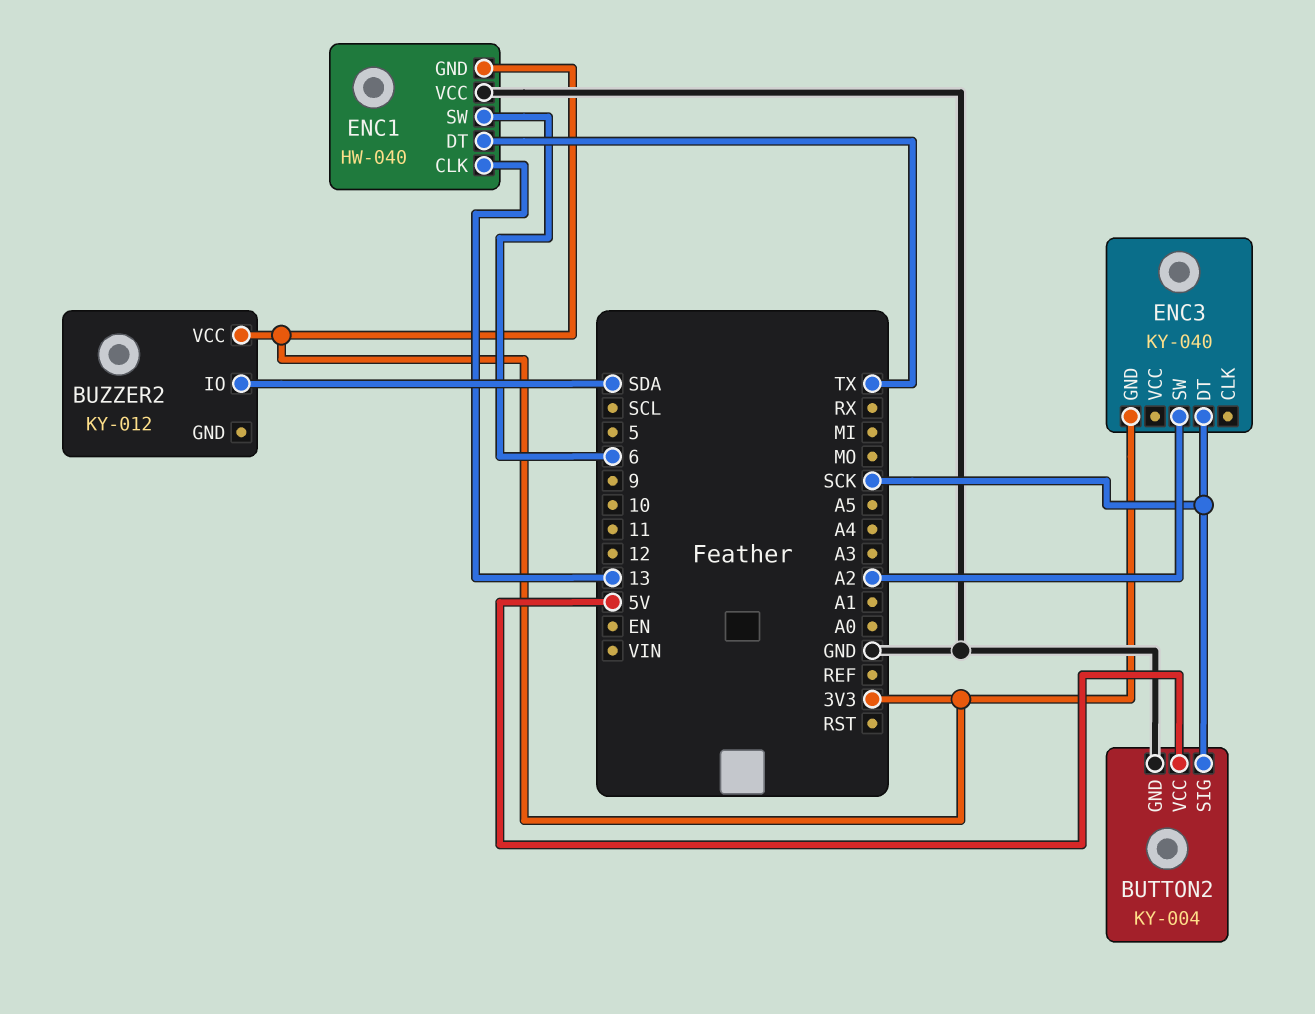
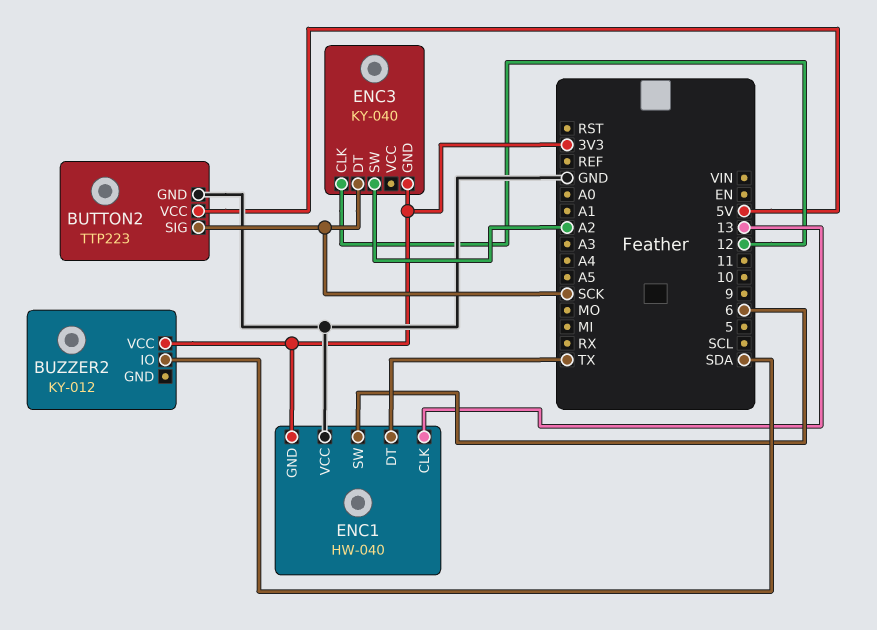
BUTTON2: KY-004 -> TTP223
ENC3 pin CLK: none -> 12

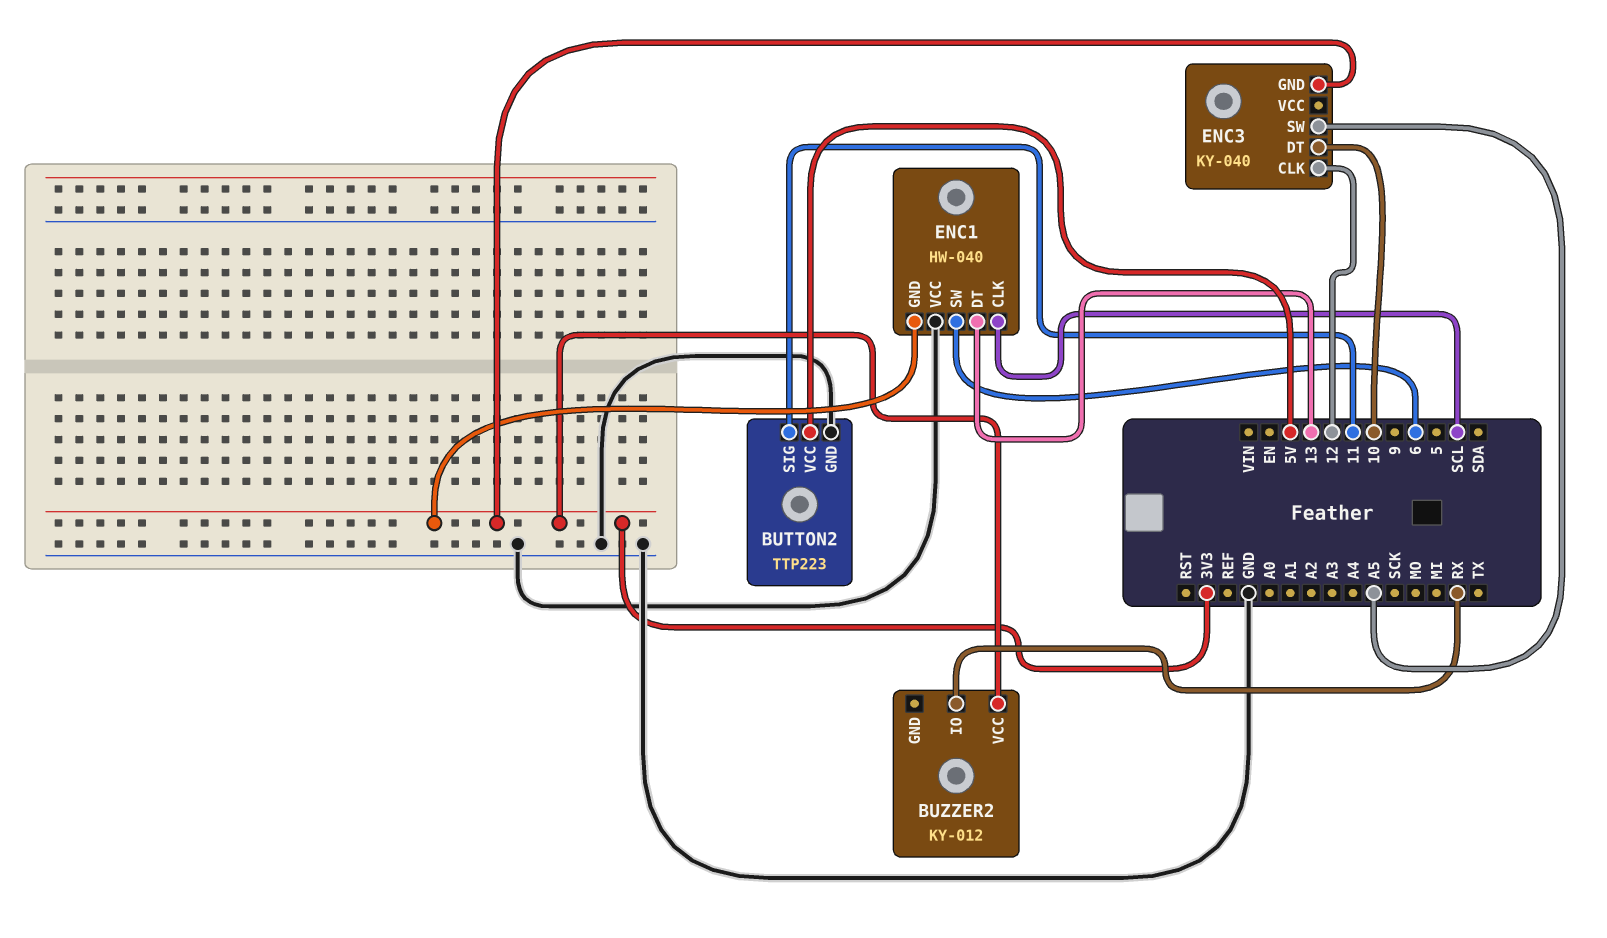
BUTTON2 pin SIG: SCK -> 11
BUZZER2 pin IO: SDA -> RX
ENC1 pin CLK: 13 -> SCL
ENC1 pin DT: TX -> 13
ENC3 pin DT: SCK -> 10
ENC3 pin SW: A2 -> A5

